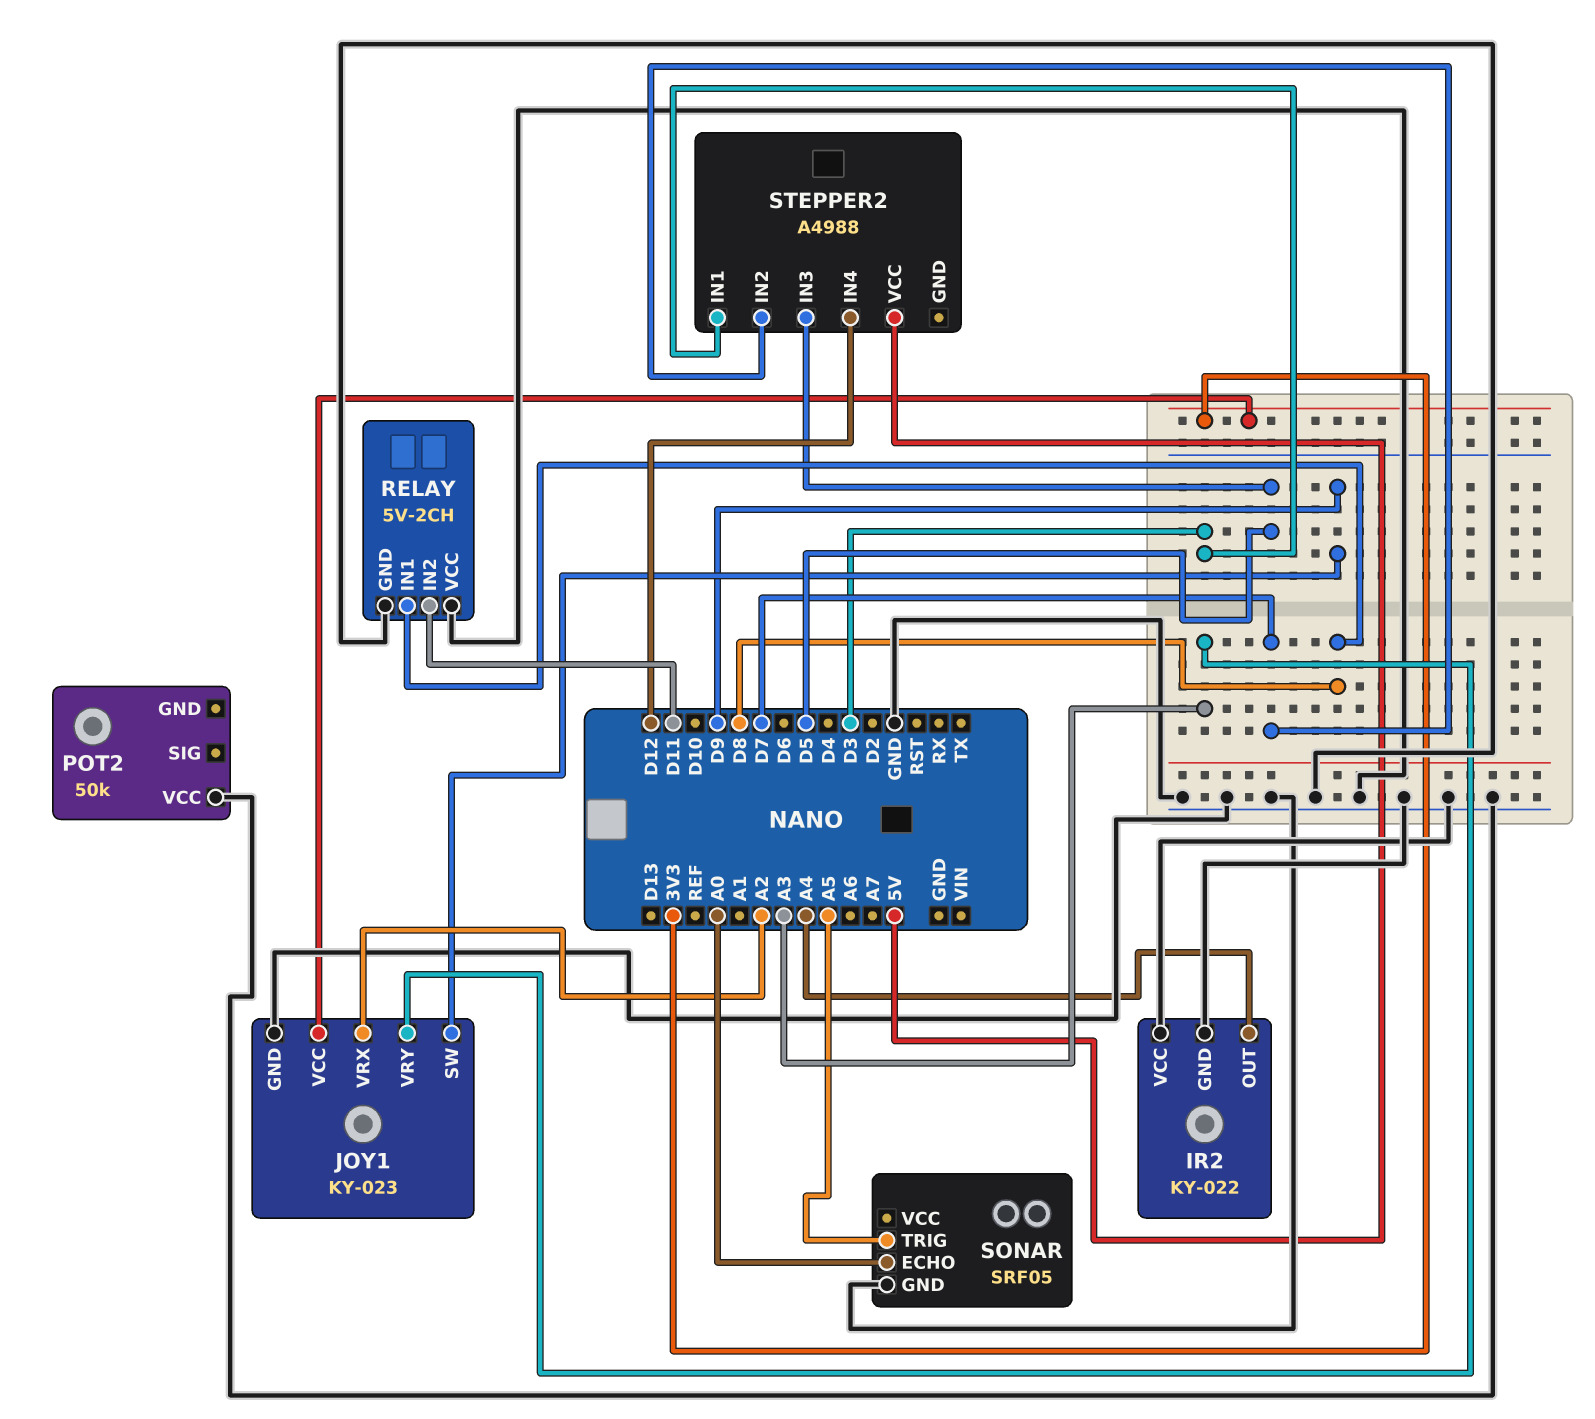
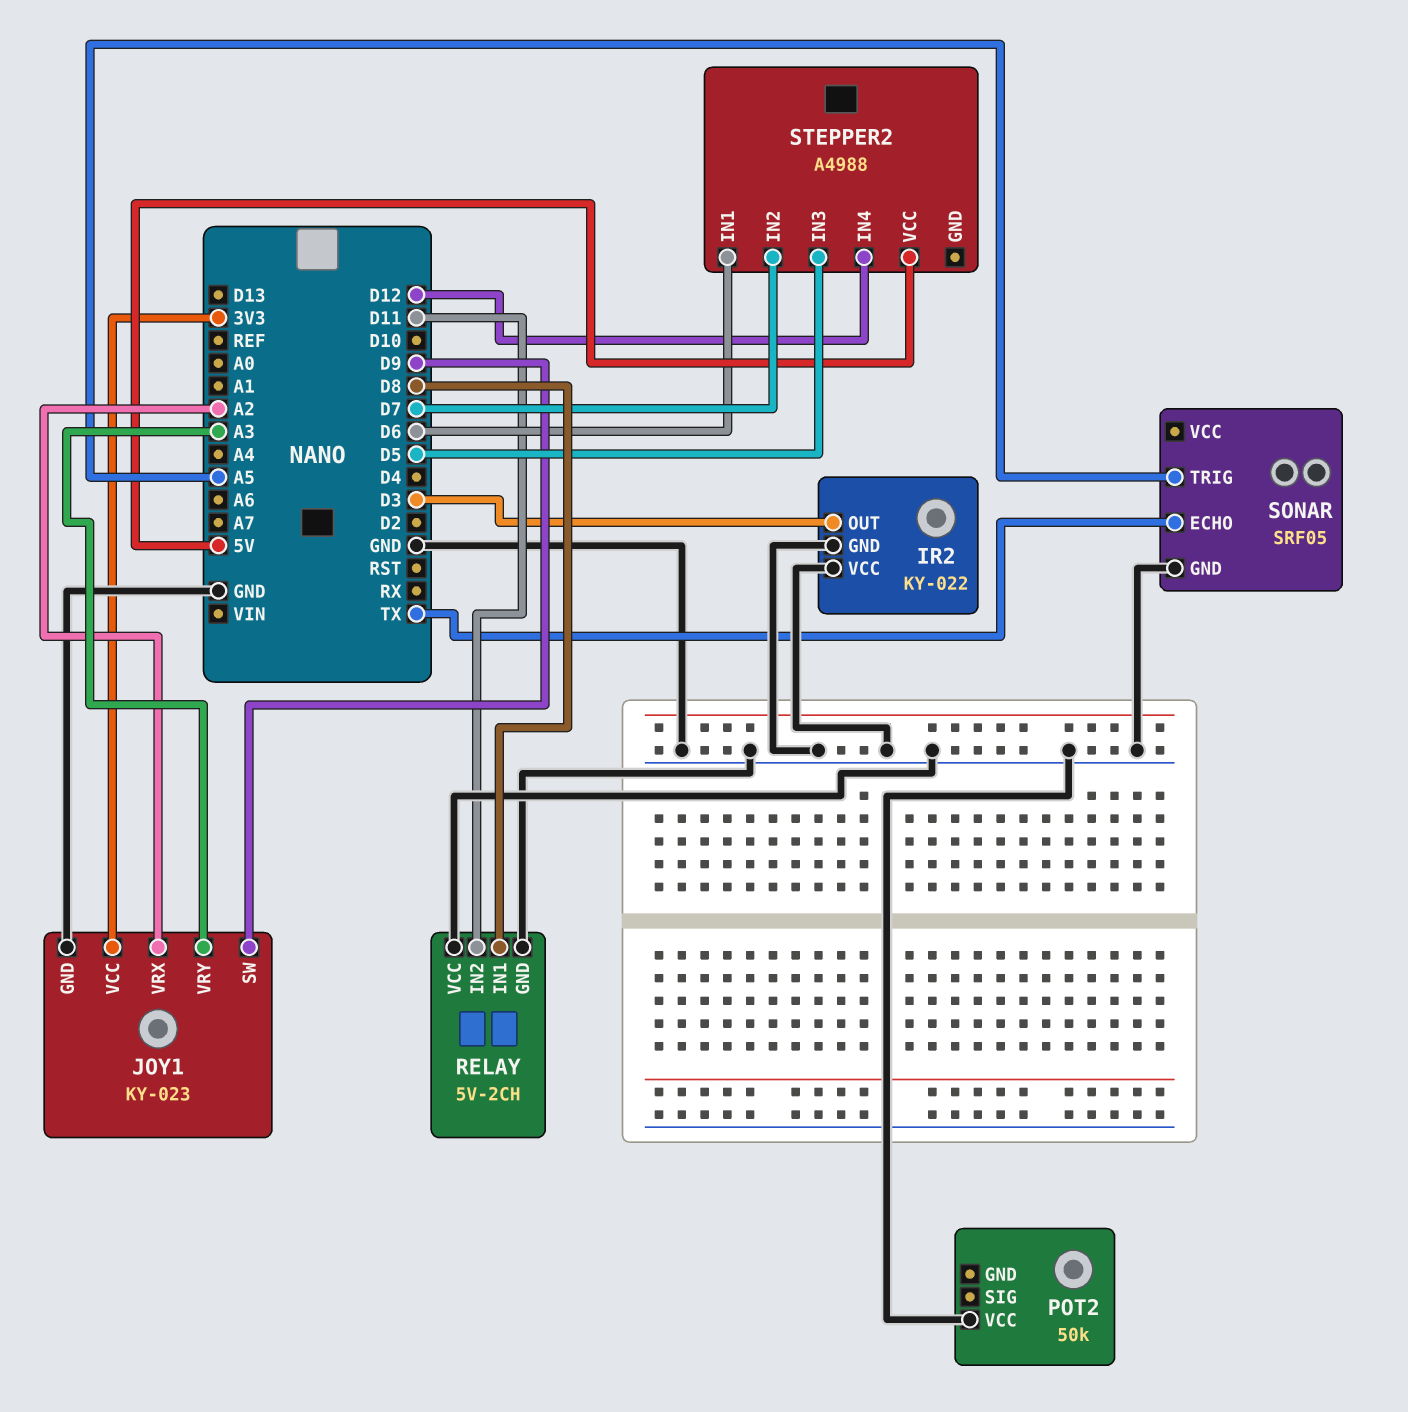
IR2 pin OUT: A4 -> D3
SONAR pin ECHO: A0 -> TX
STEPPER2 pin IN1: D3 -> D6

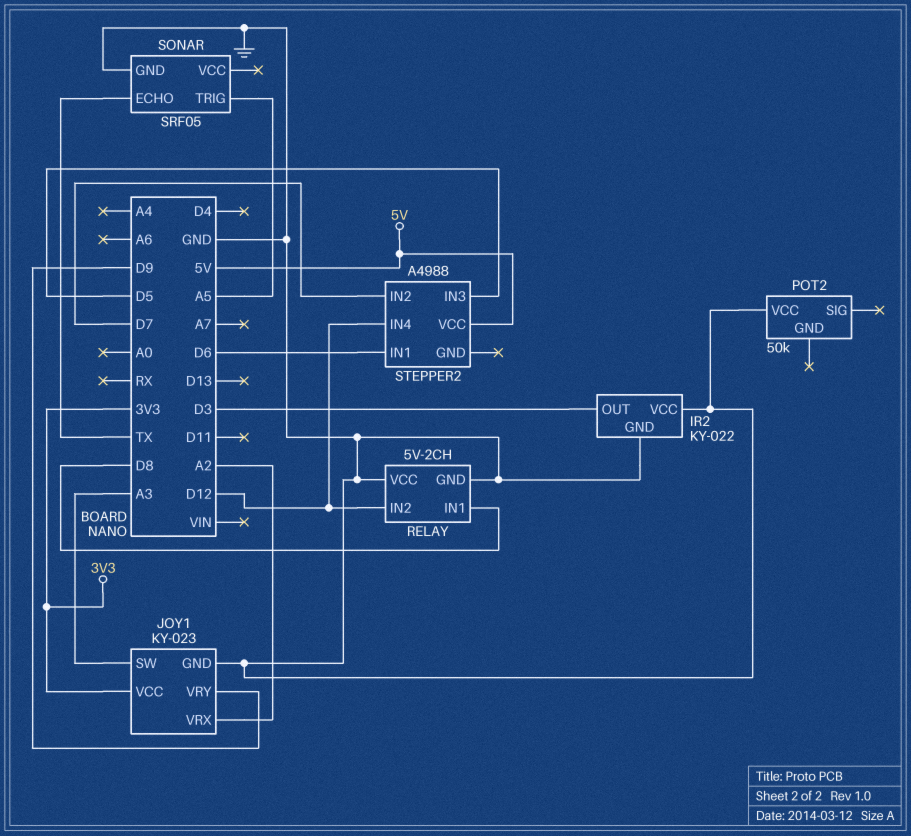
JOY1 pin SW: D9 -> A3
JOY1 pin VRY: A3 -> D9
RELAY pin IN2: D11 -> D12

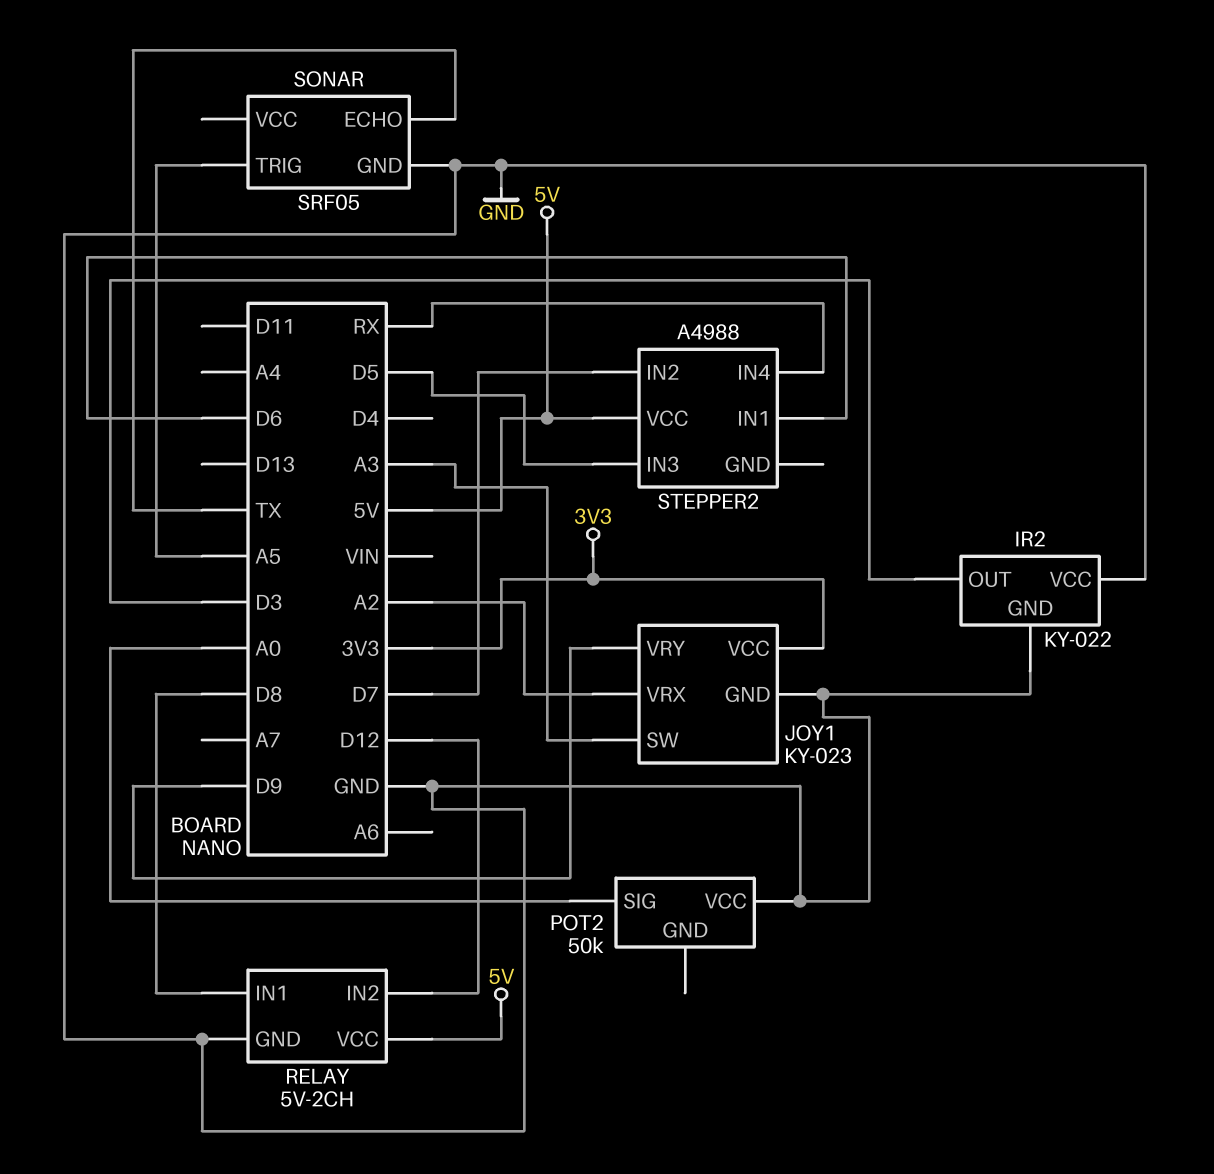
POT2 pin SIG: none -> A0
RELAY pin VCC: GND -> 5V
STEPPER2 pin IN4: D12 -> RX

